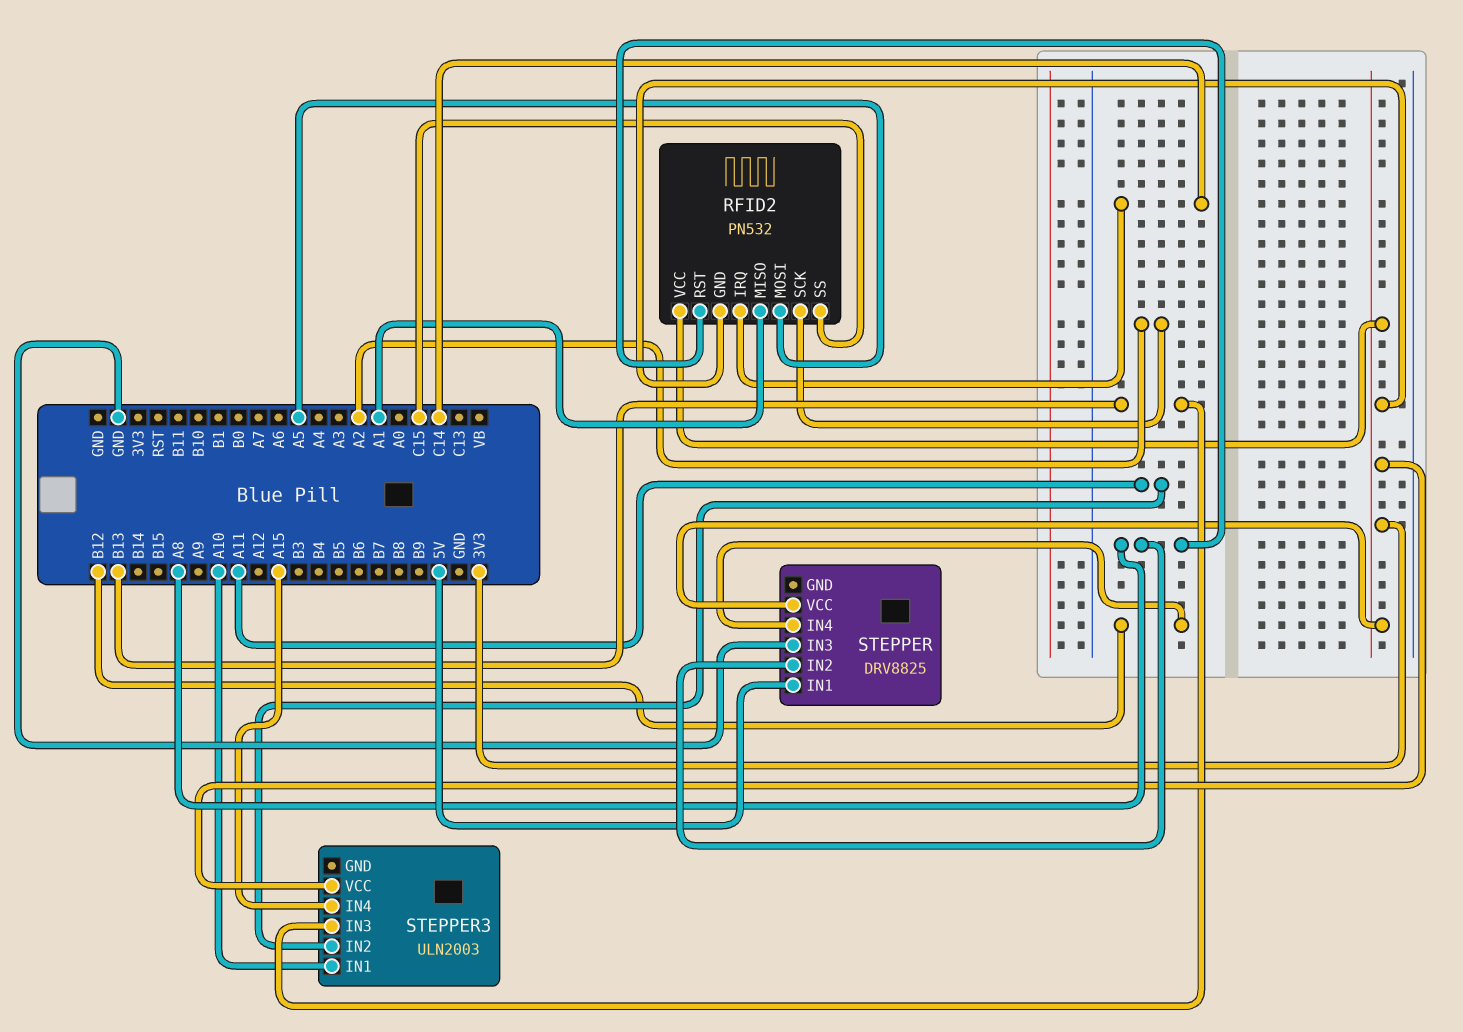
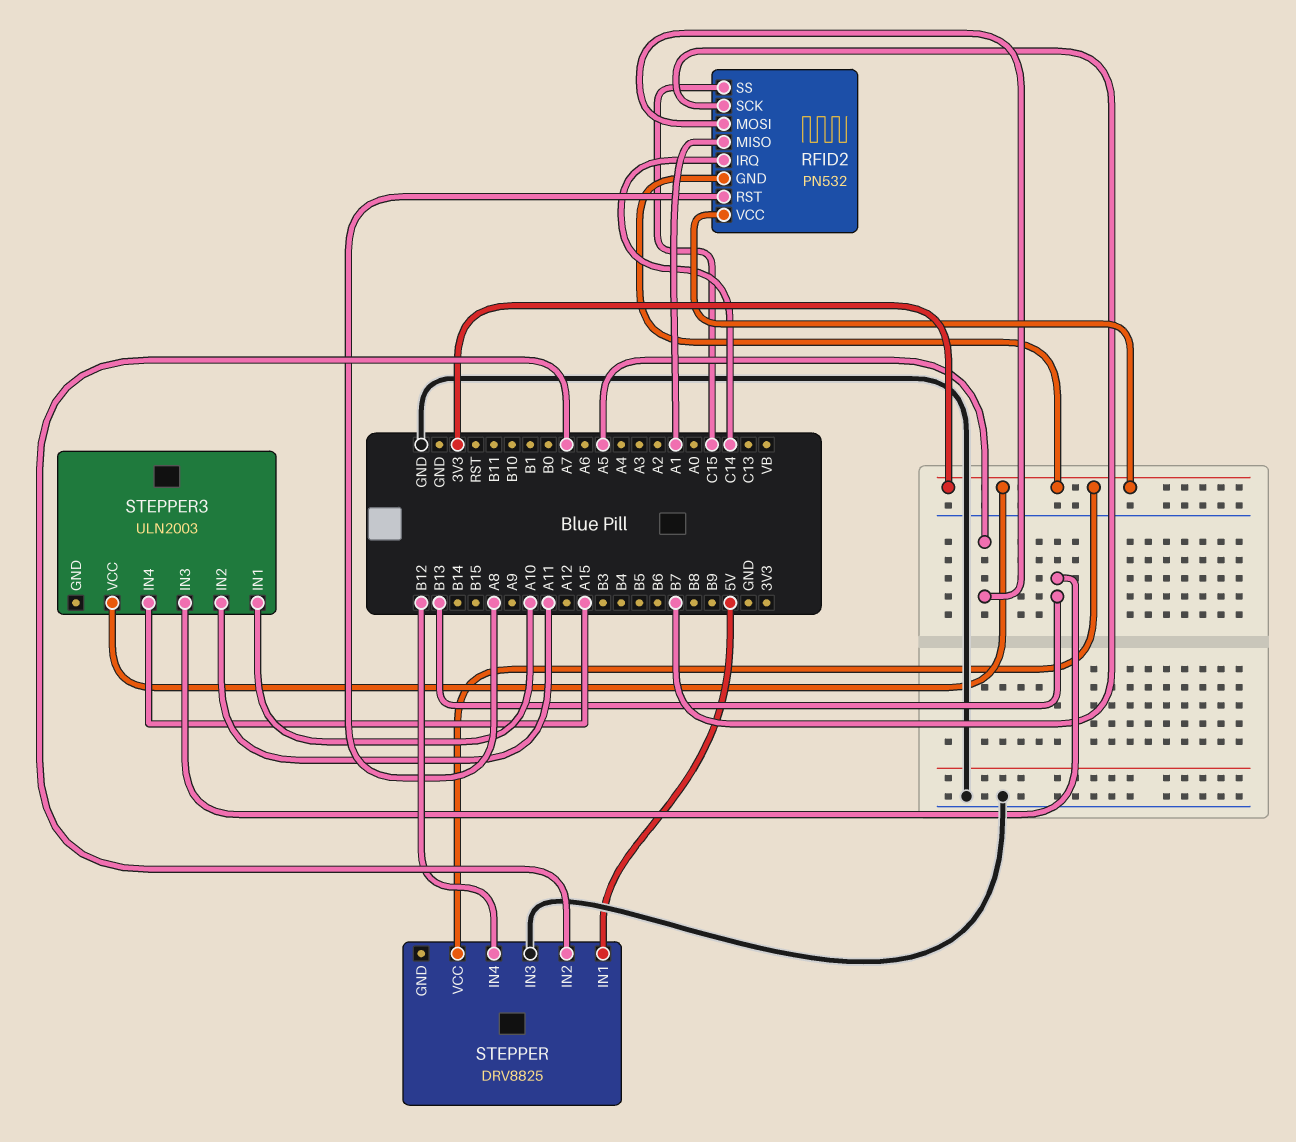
RFID2 pin SCK: A2 -> B7
STEPPER pin IN2: A8 -> A7

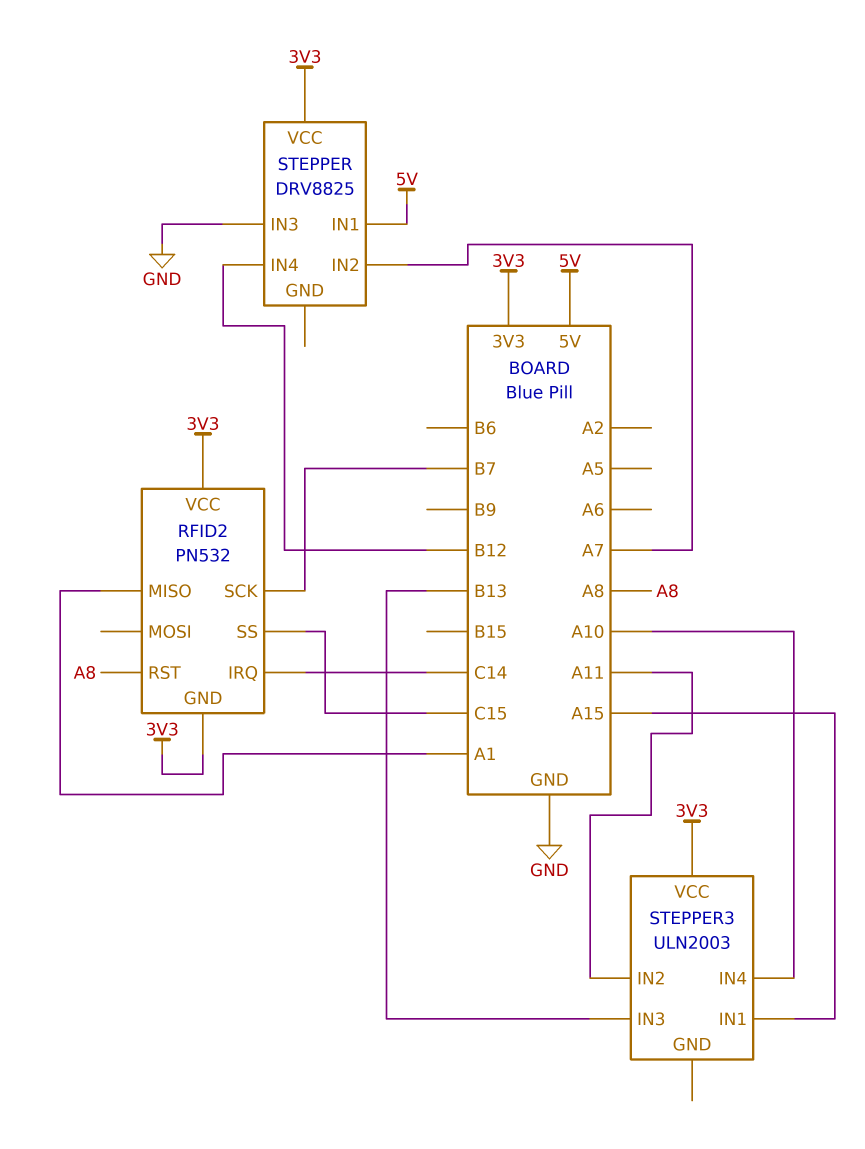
RFID2 pin MOSI: A5 -> none
STEPPER3 pin IN1: A10 -> A15
STEPPER3 pin IN4: A15 -> A10

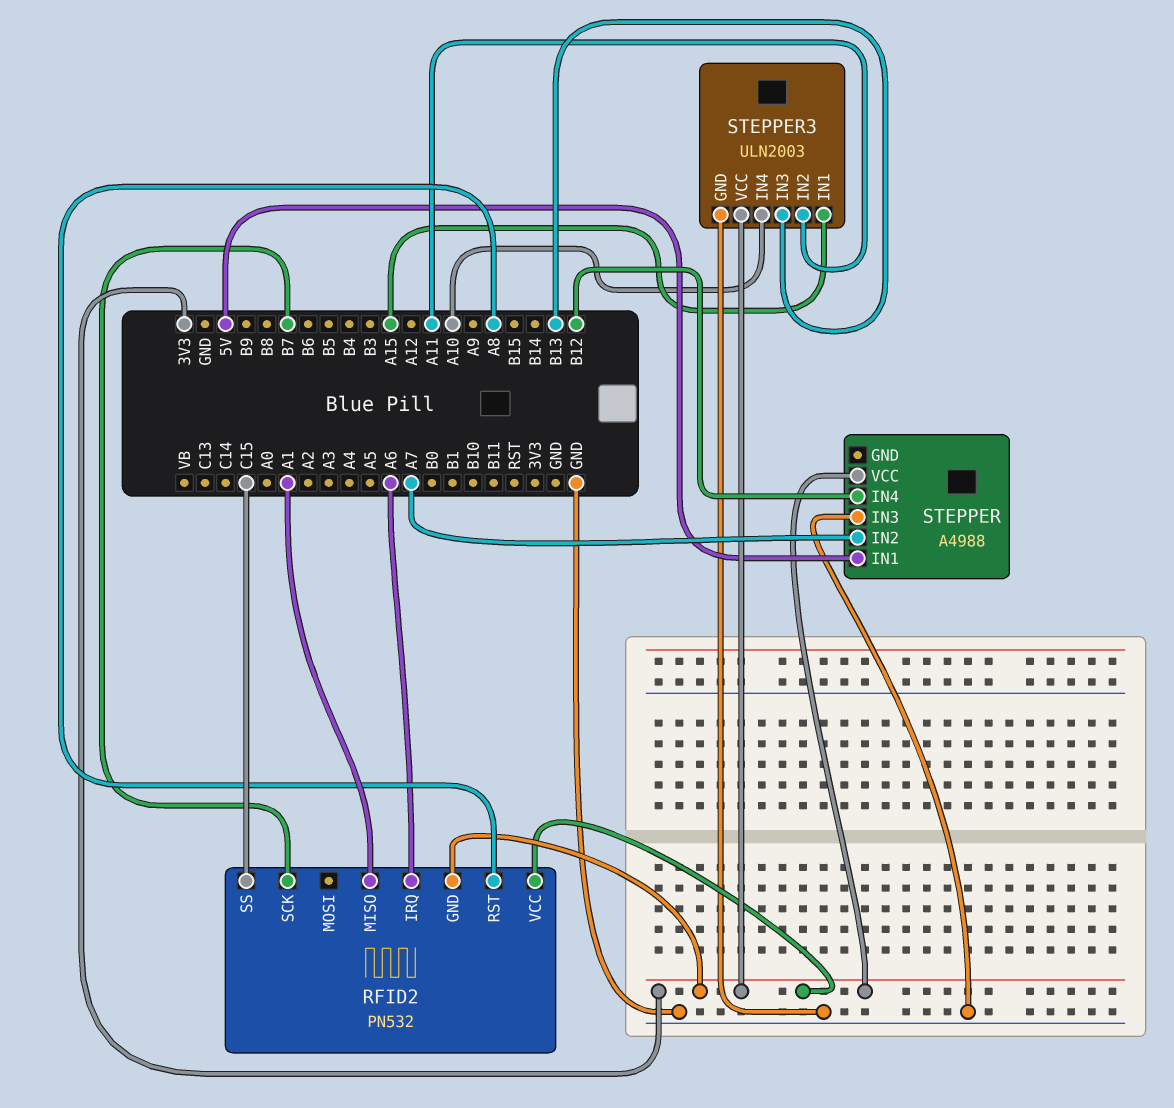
RFID2 pin IRQ: C14 -> A6
STEPPER: DRV8825 -> A4988
STEPPER3 pin GND: none -> GND

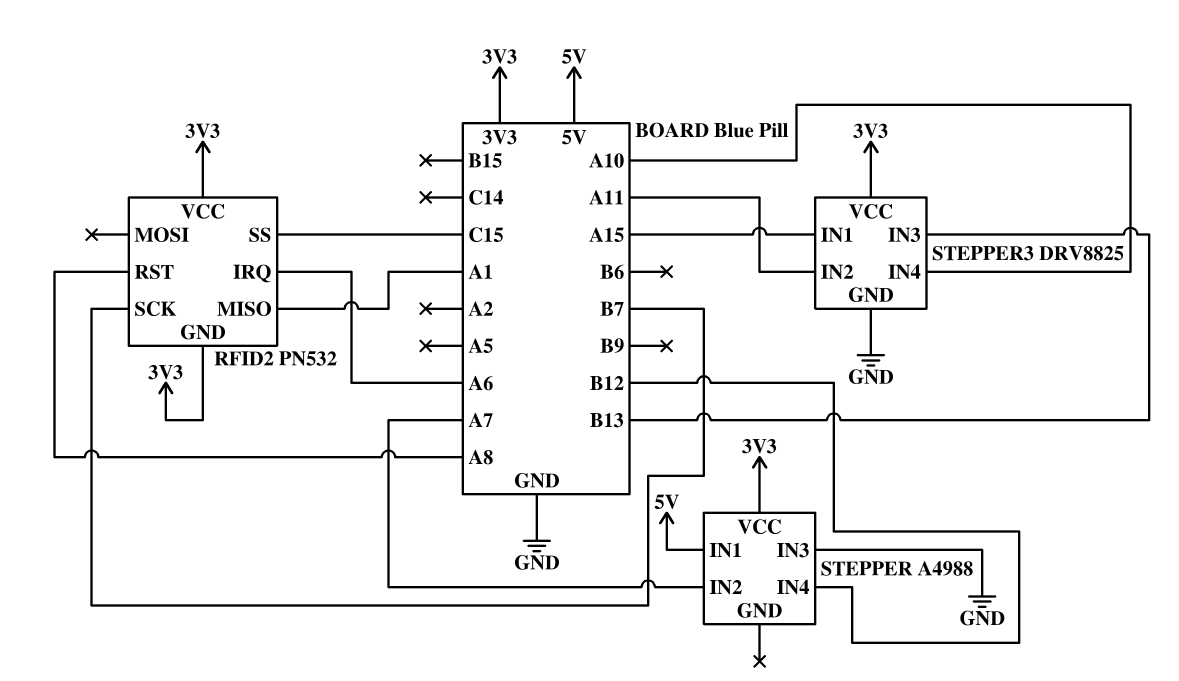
STEPPER3: ULN2003 -> DRV8825

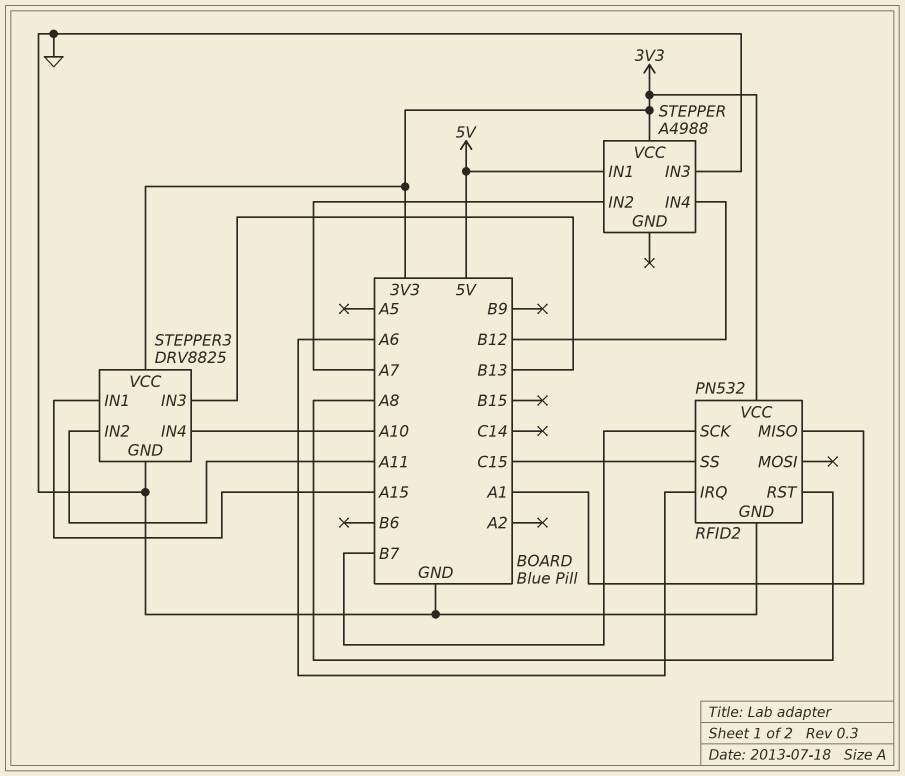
RFID2 pin GND: 3V3 -> GND

